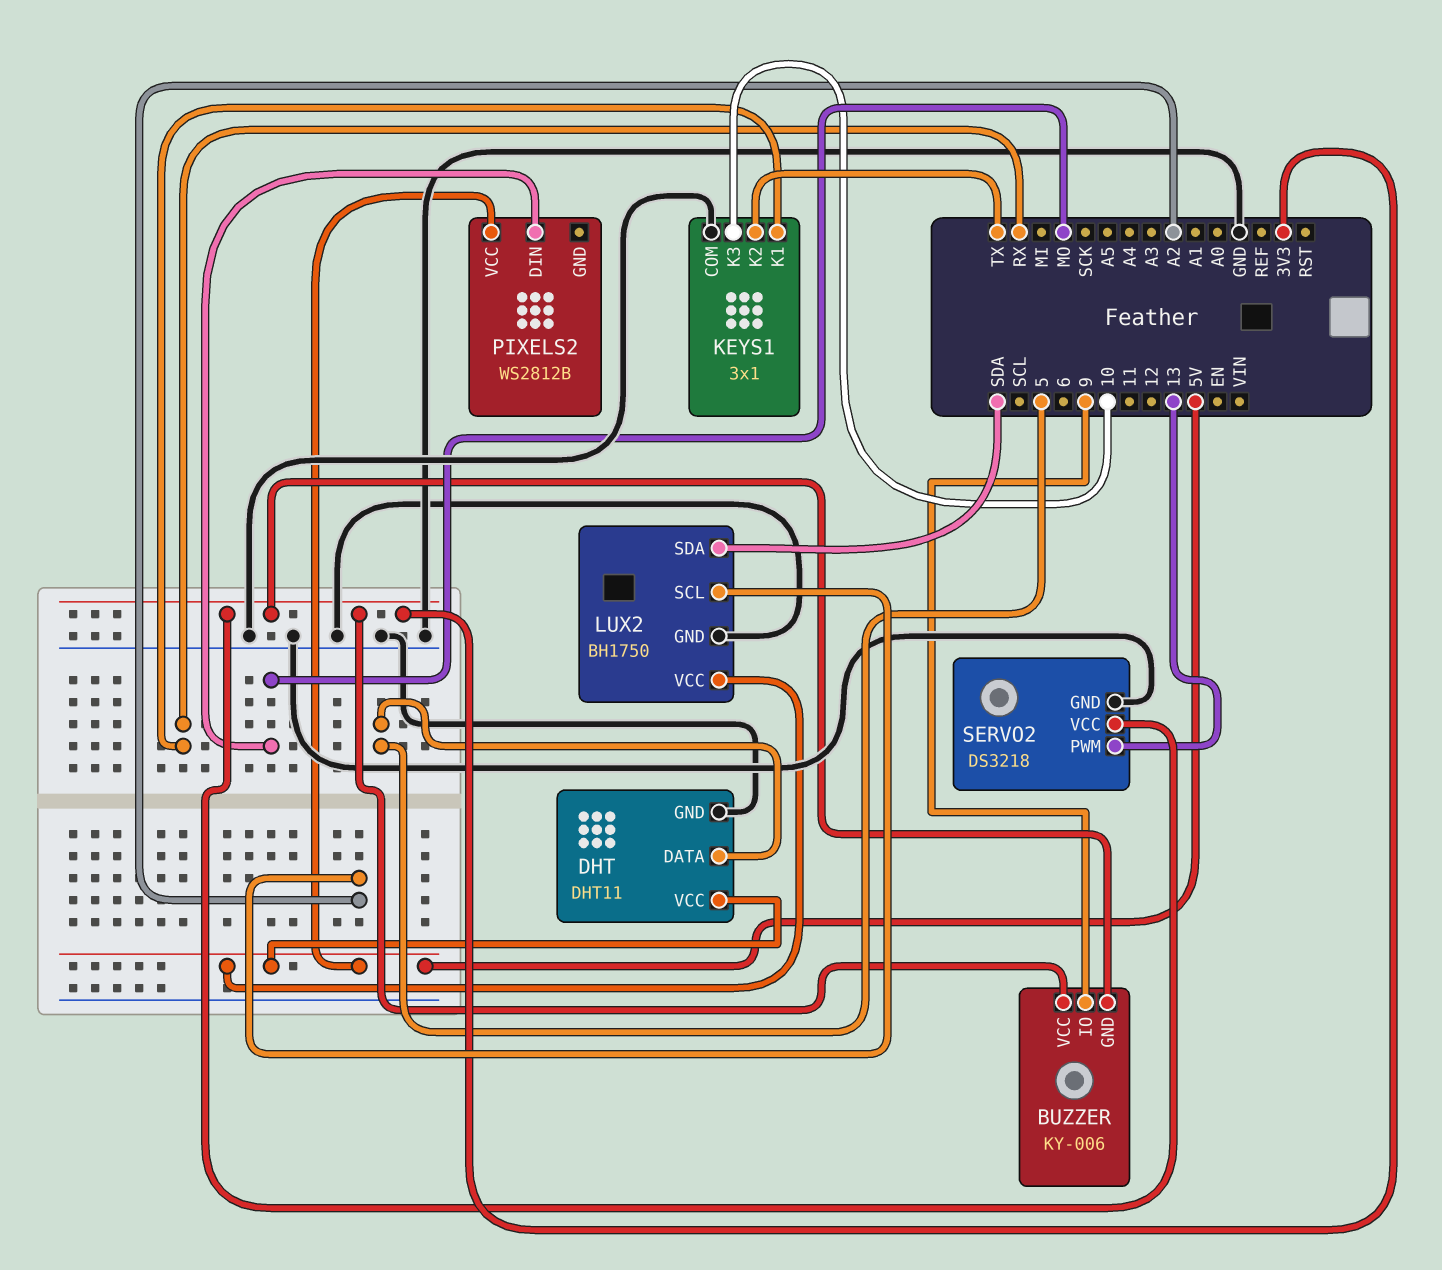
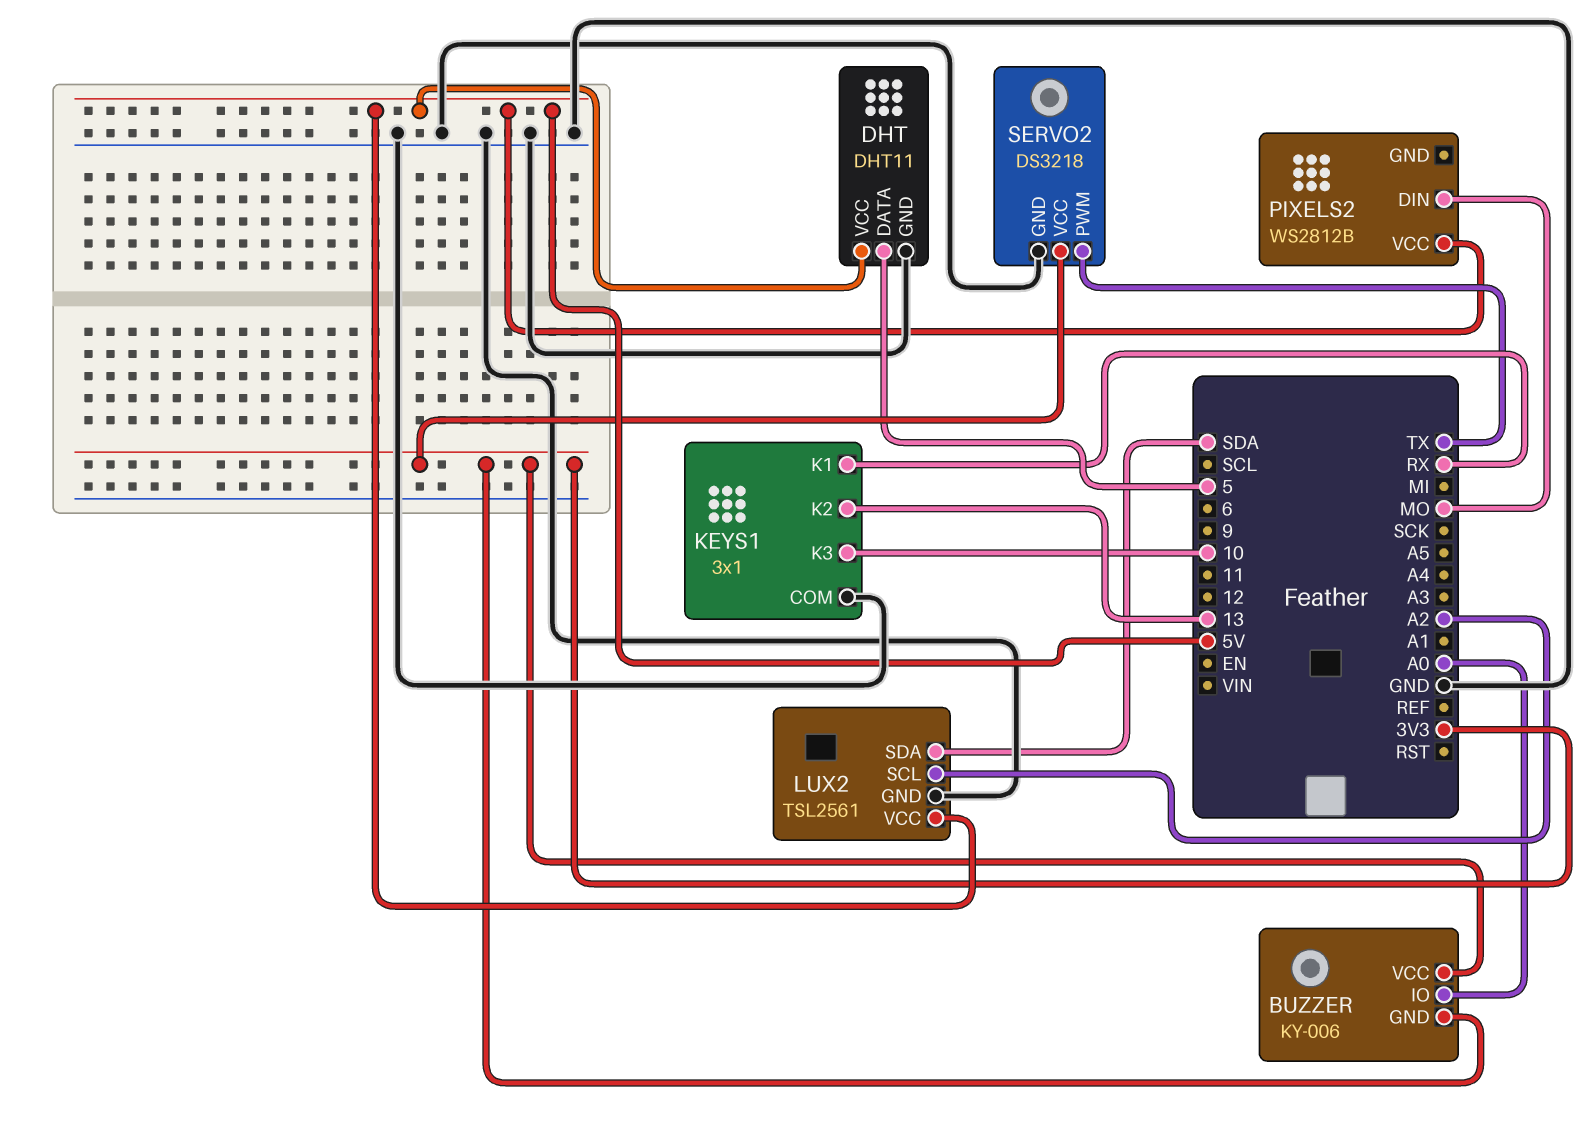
BUZZER pin IO: 9 -> A0
KEYS1 pin K2: TX -> 13
LUX2: BH1750 -> TSL2561
SERVO2 pin PWM: 13 -> TX

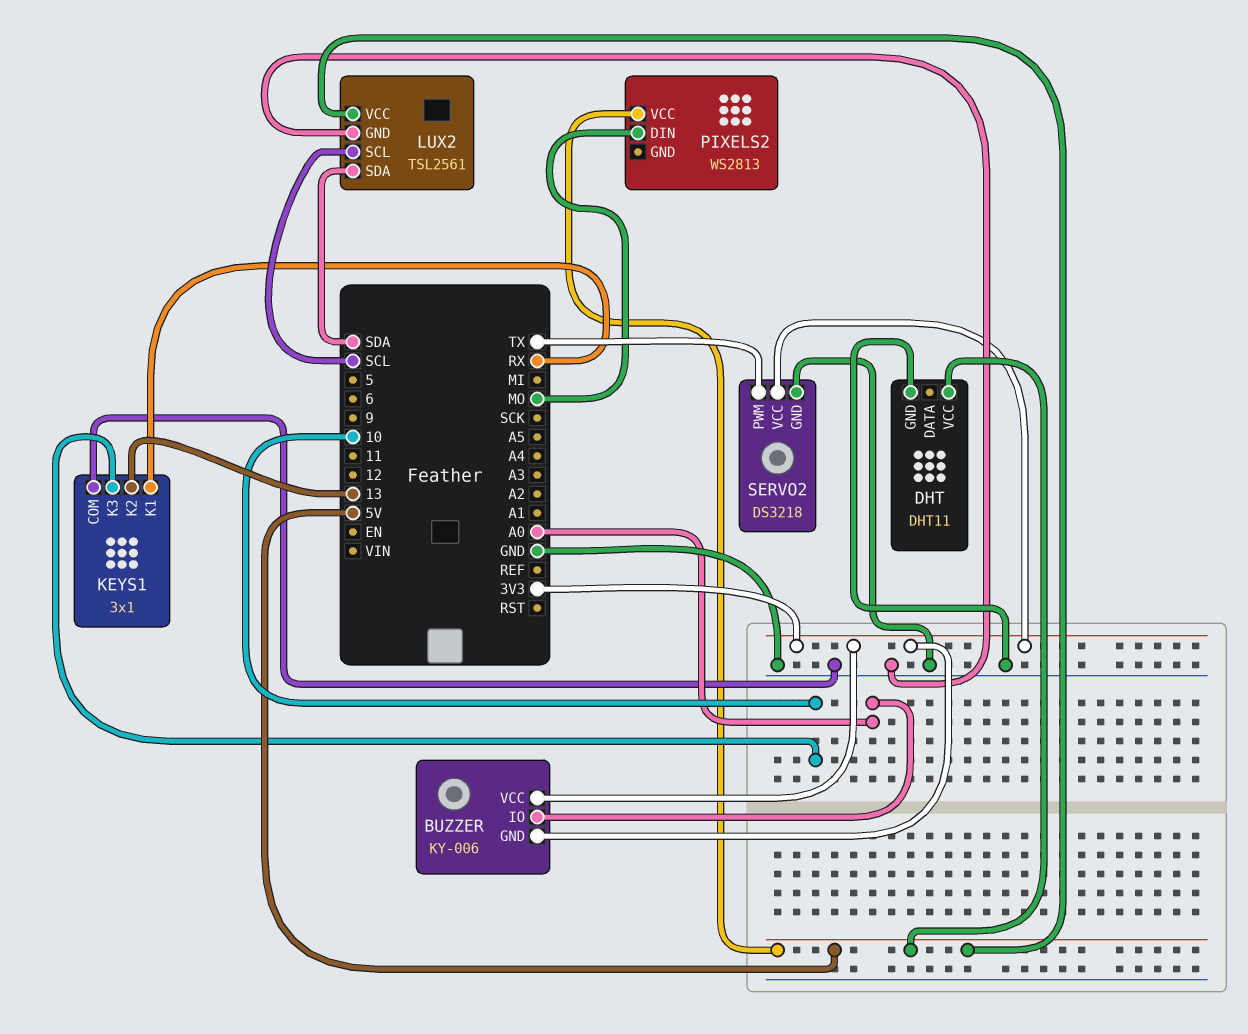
DHT pin DATA: 5 -> none
LUX2 pin SCL: A2 -> SCL
PIXELS2: WS2812B -> WS2813

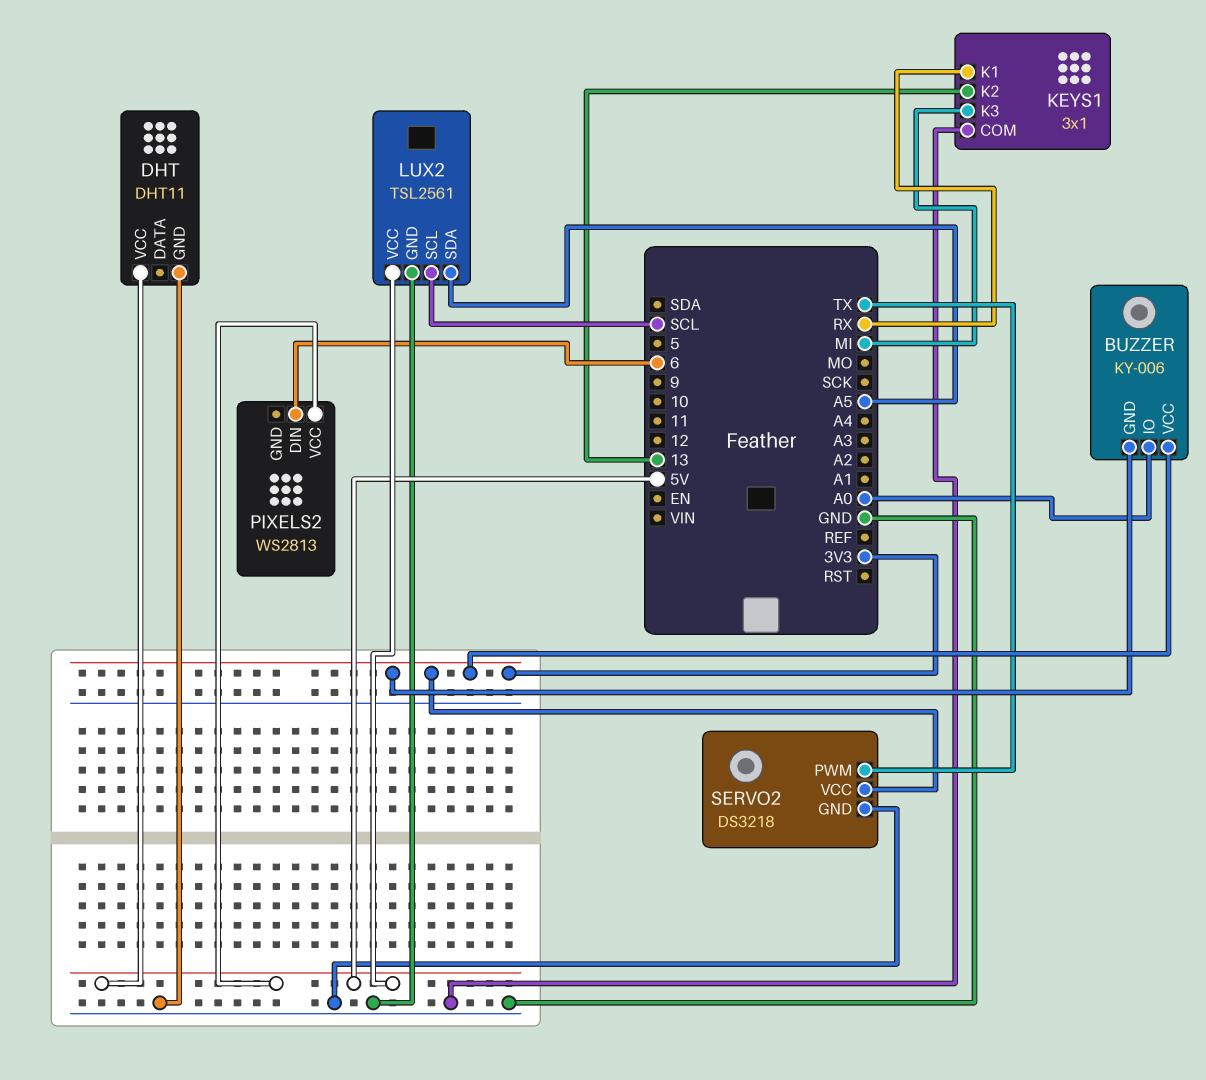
KEYS1 pin K3: 10 -> MI
LUX2 pin SDA: SDA -> A5
PIXELS2 pin DIN: MO -> 6

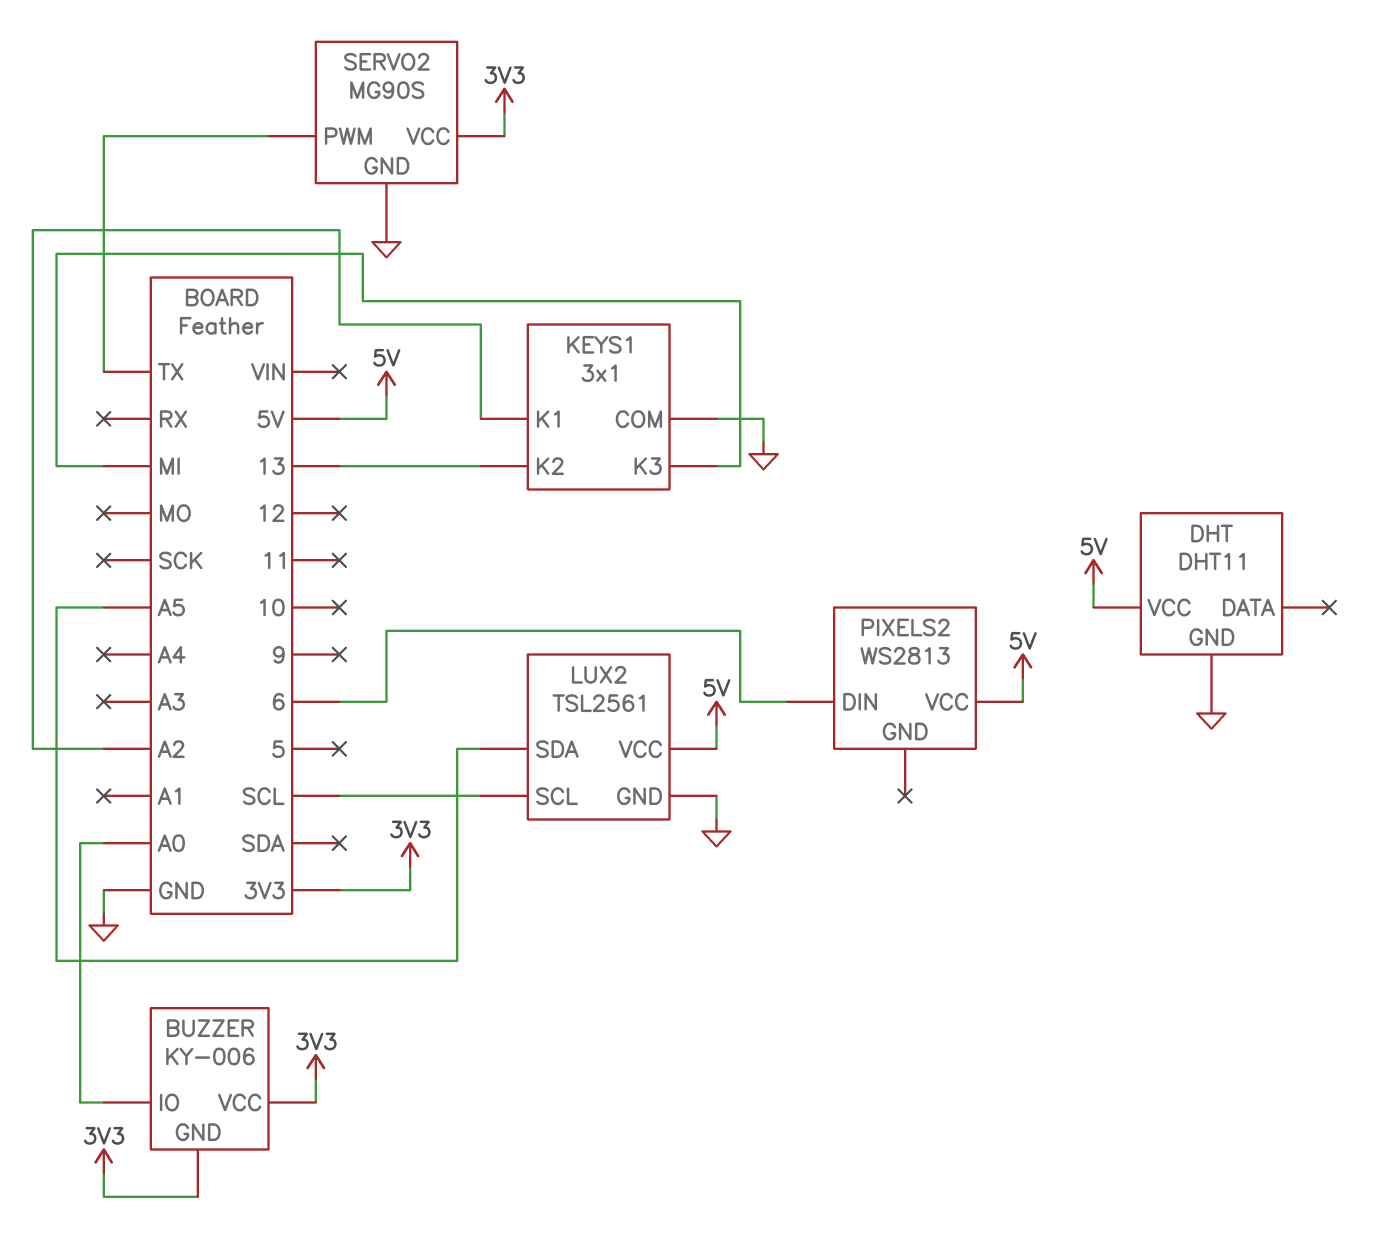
KEYS1 pin K1: RX -> A2
SERVO2: DS3218 -> MG90S

